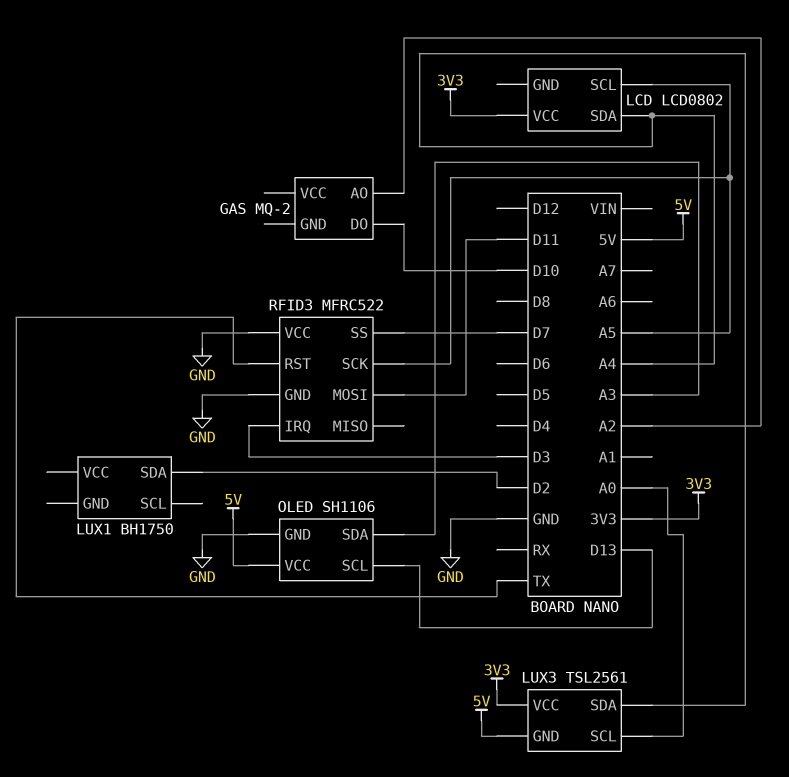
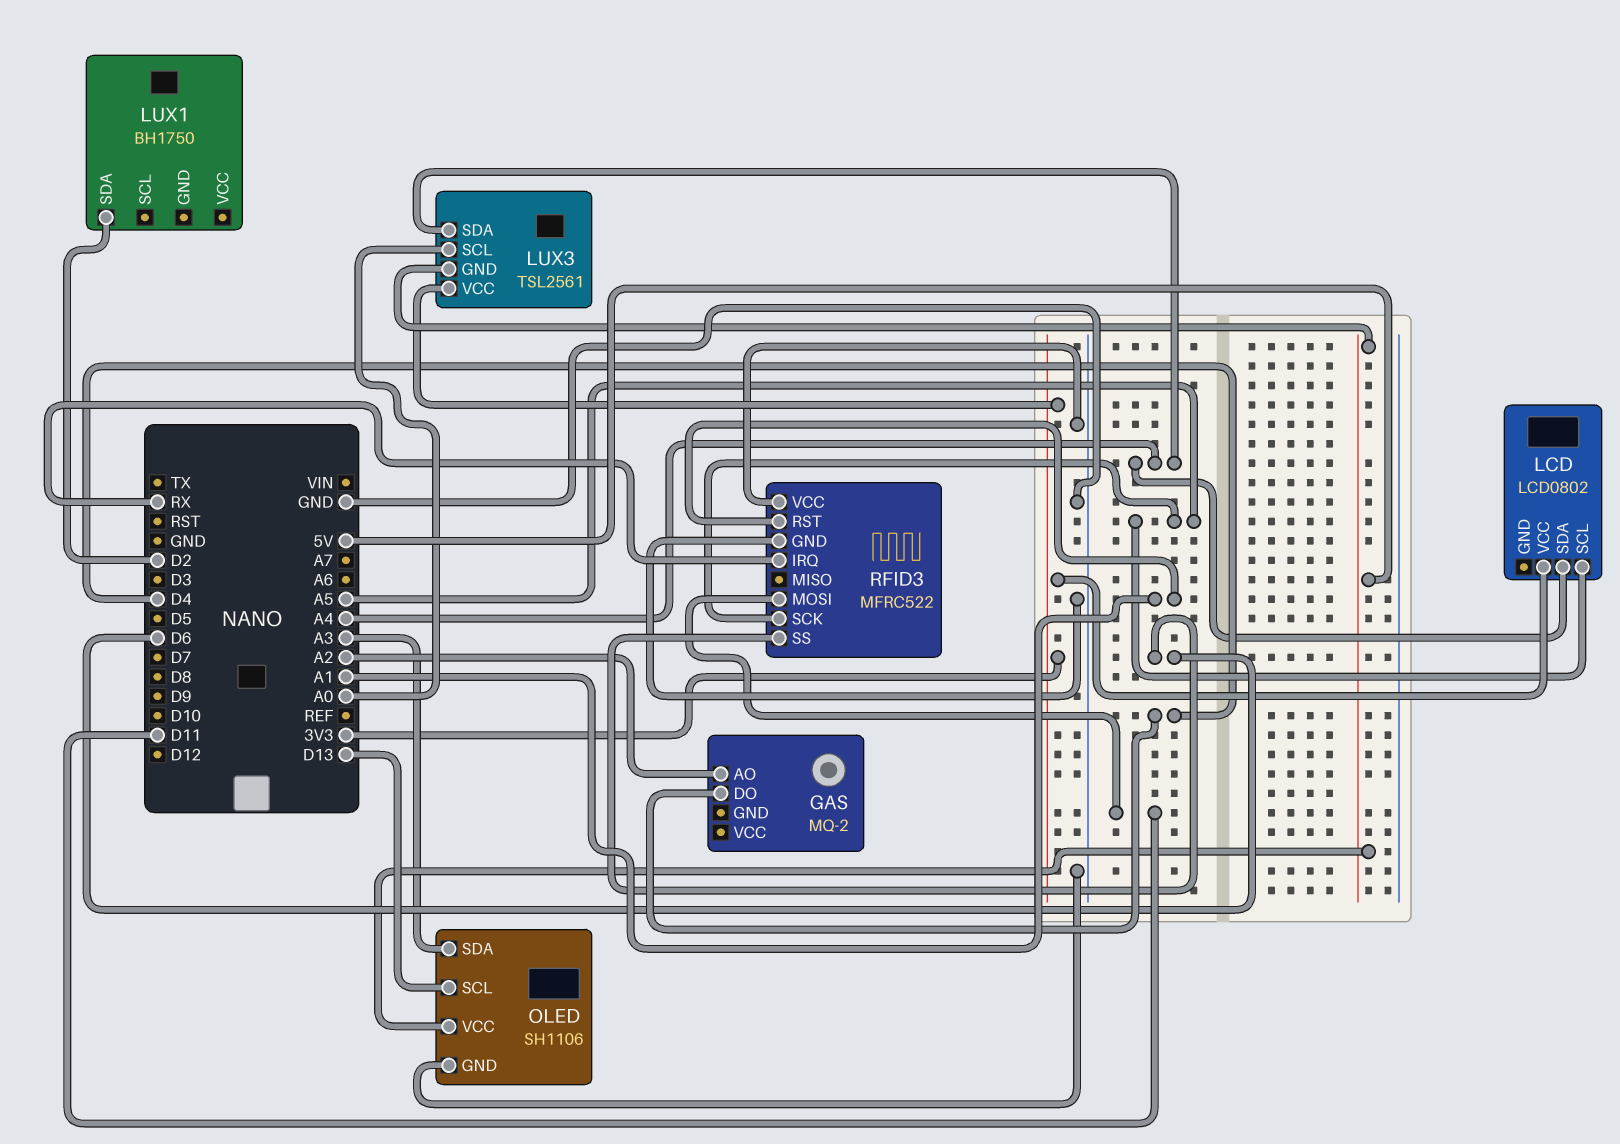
GAS pin DO: D10 -> D4
RFID3 pin IRQ: D3 -> RX
RFID3 pin RST: TX -> A1
RFID3 pin SS: D7 -> D6

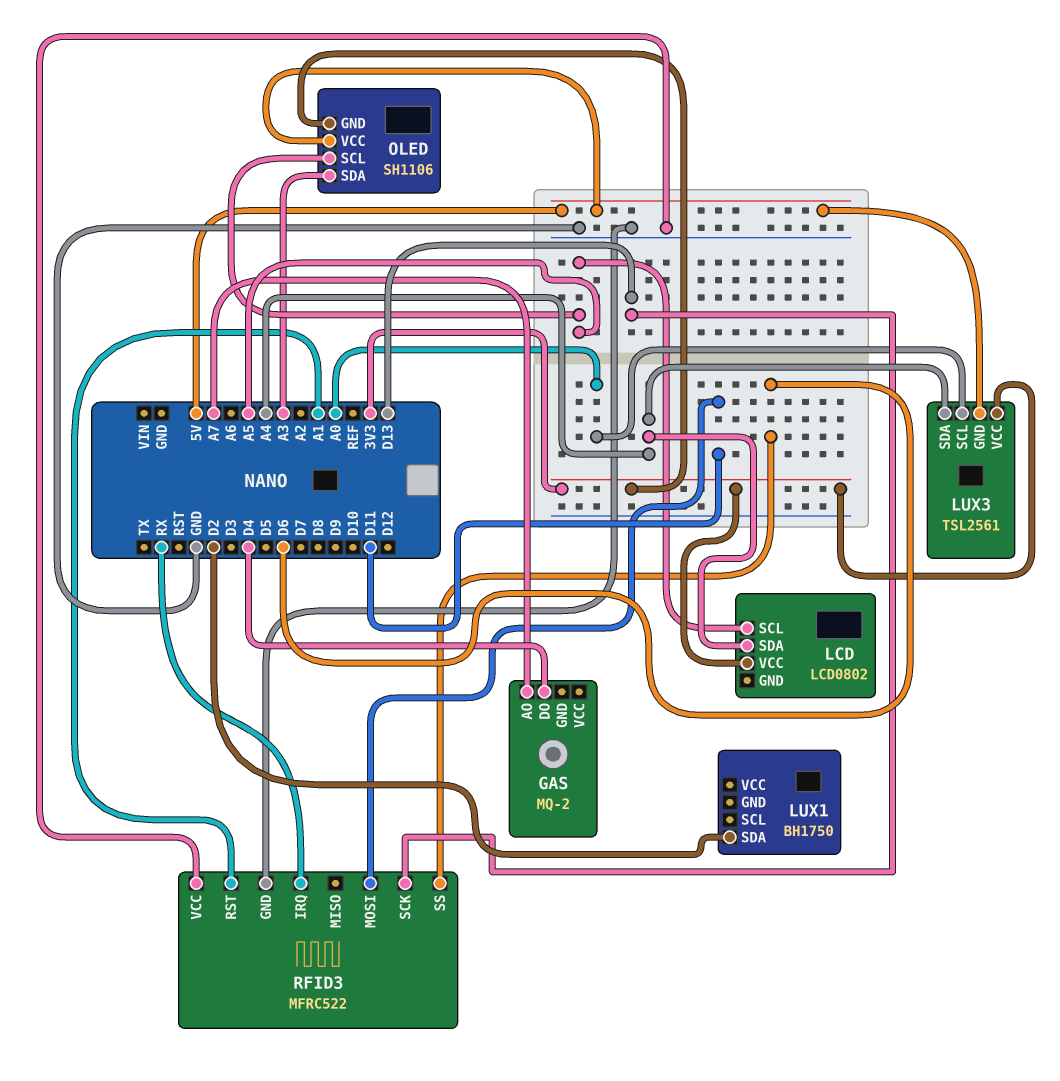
GAS pin AO: A2 -> A7
OLED pin GND: GND -> 3V3
OLED pin SCL: D13 -> A5
RFID3 pin SCK: A5 -> D13

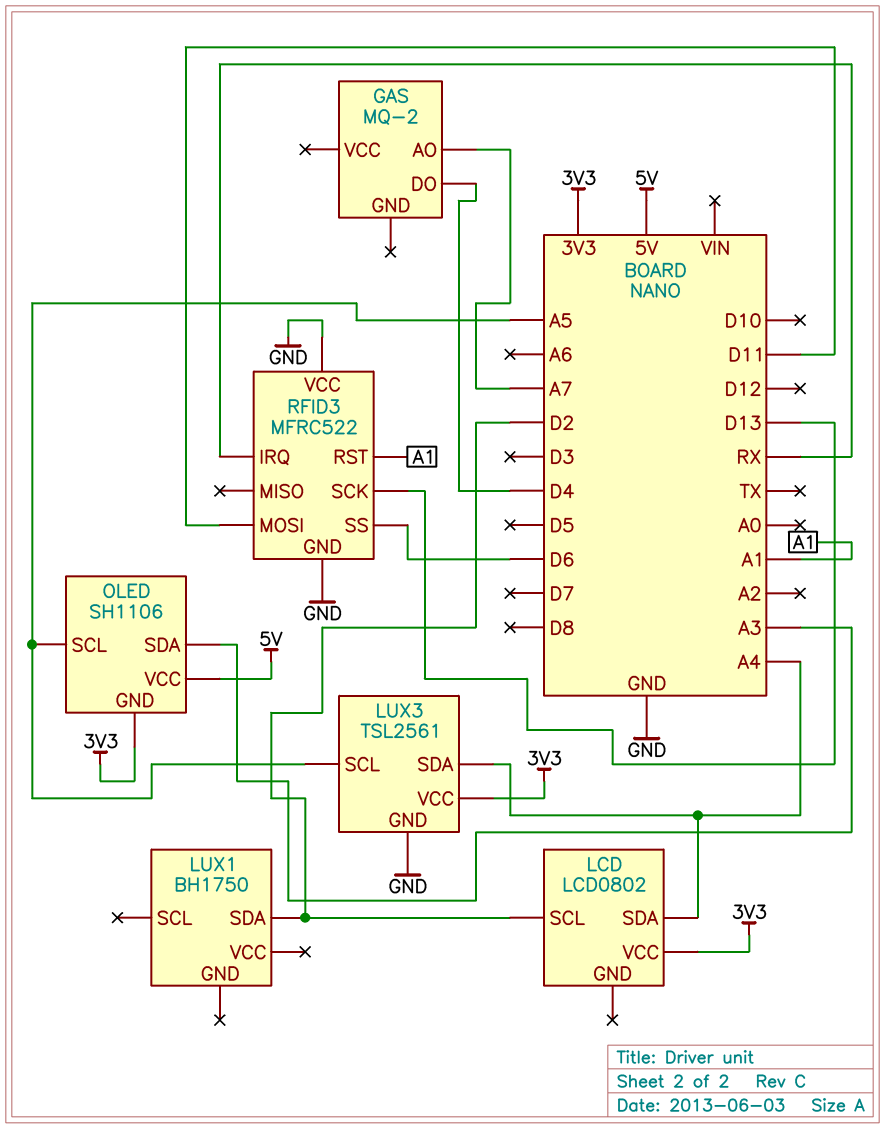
LCD pin SCL: A5 -> D2
LUX3 pin GND: 5V -> GND
LUX3 pin SCL: A0 -> A5

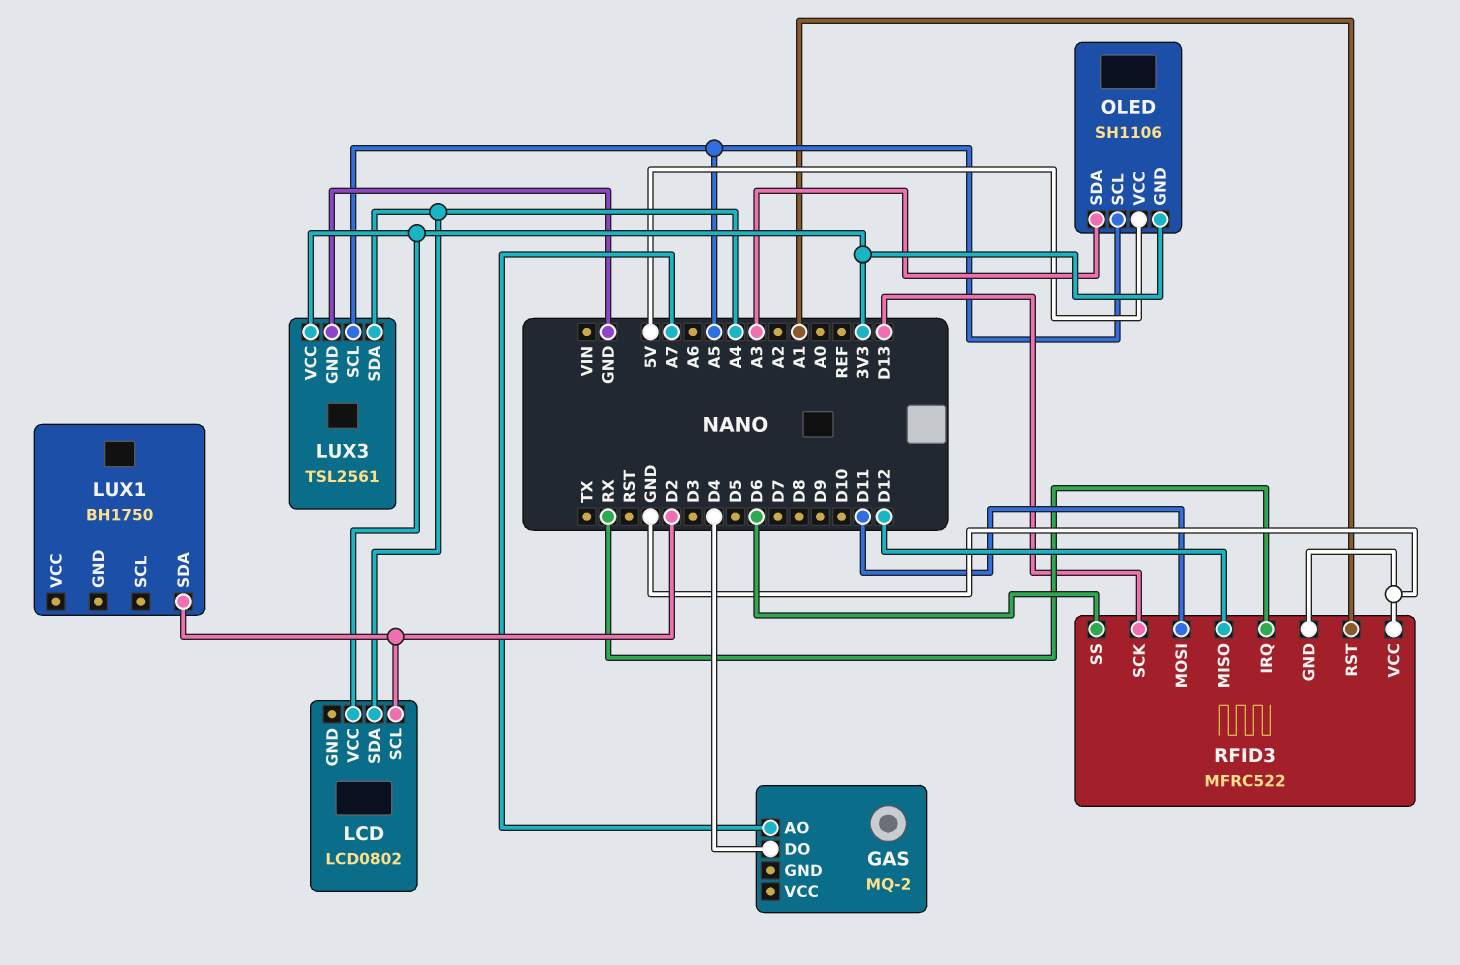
RFID3 pin MISO: none -> D12

